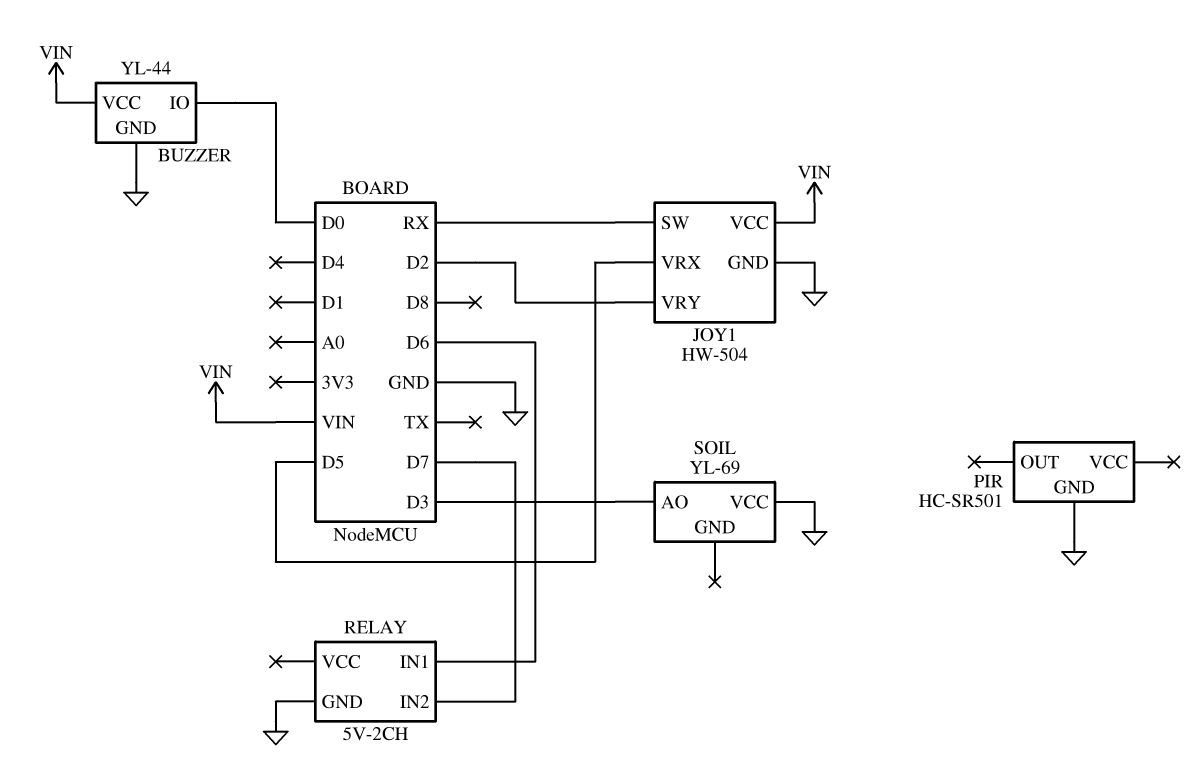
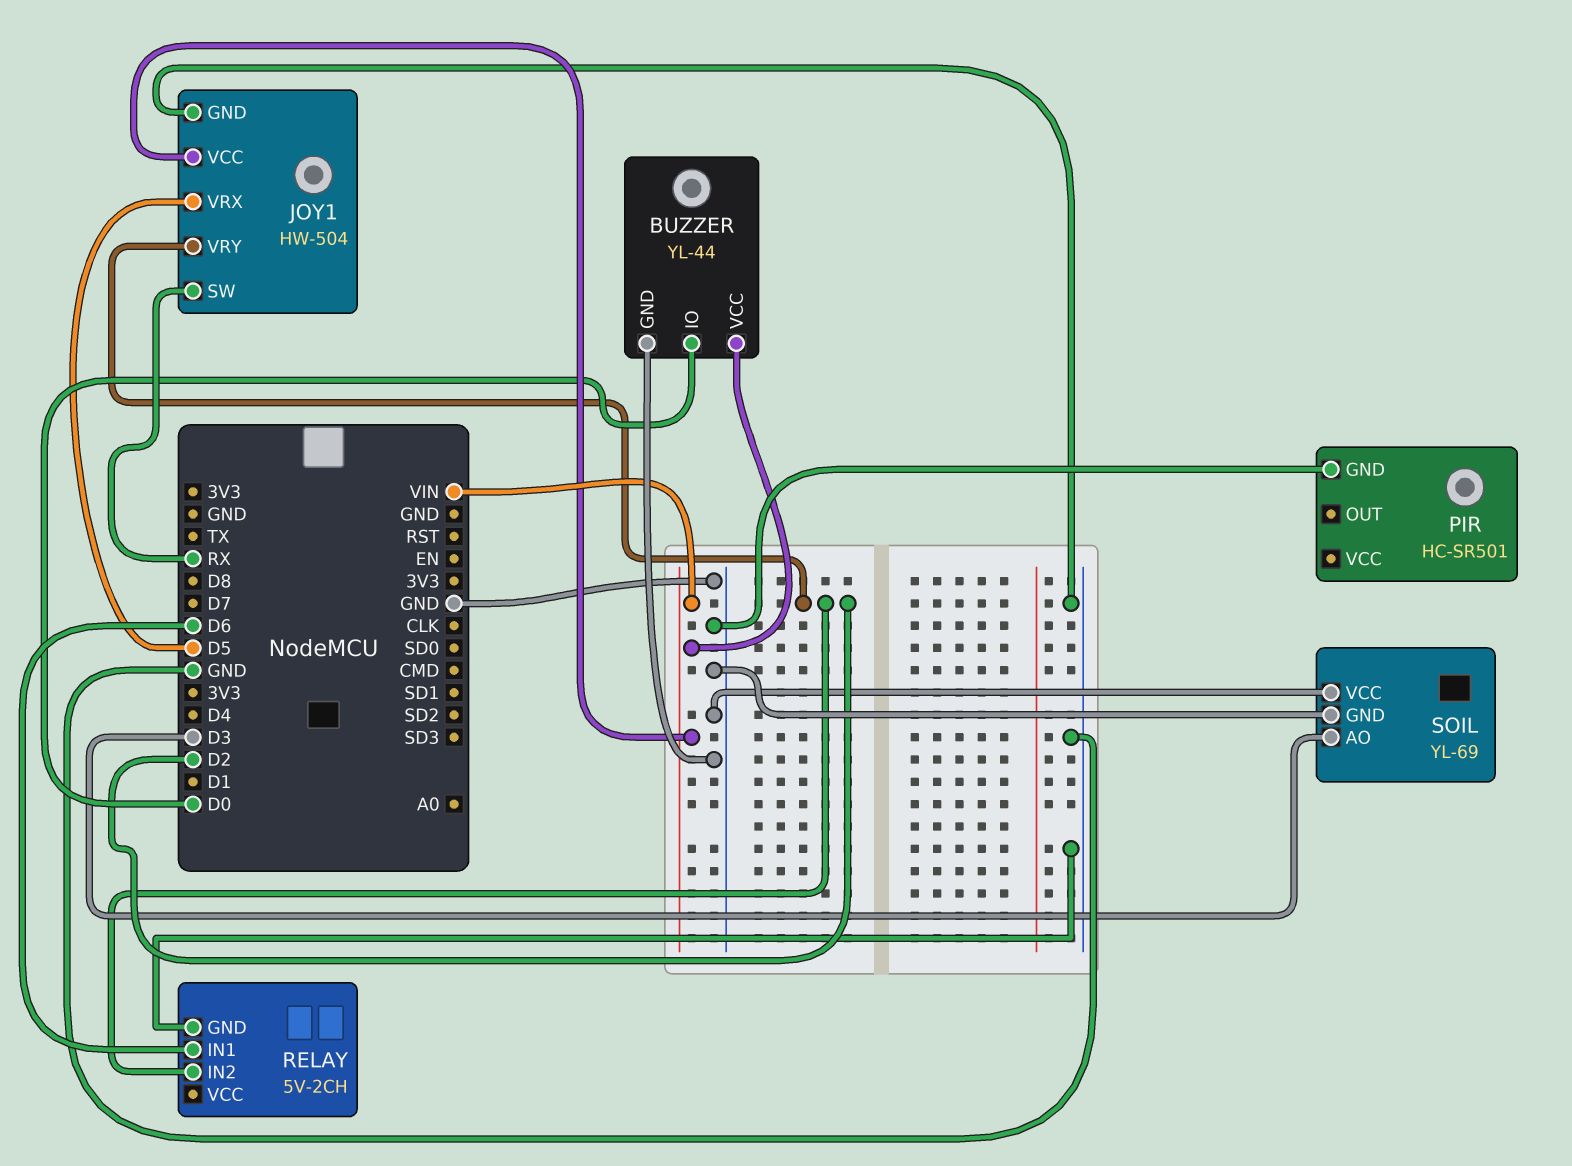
RELAY pin IN2: D7 -> D2
SOIL pin GND: none -> GND

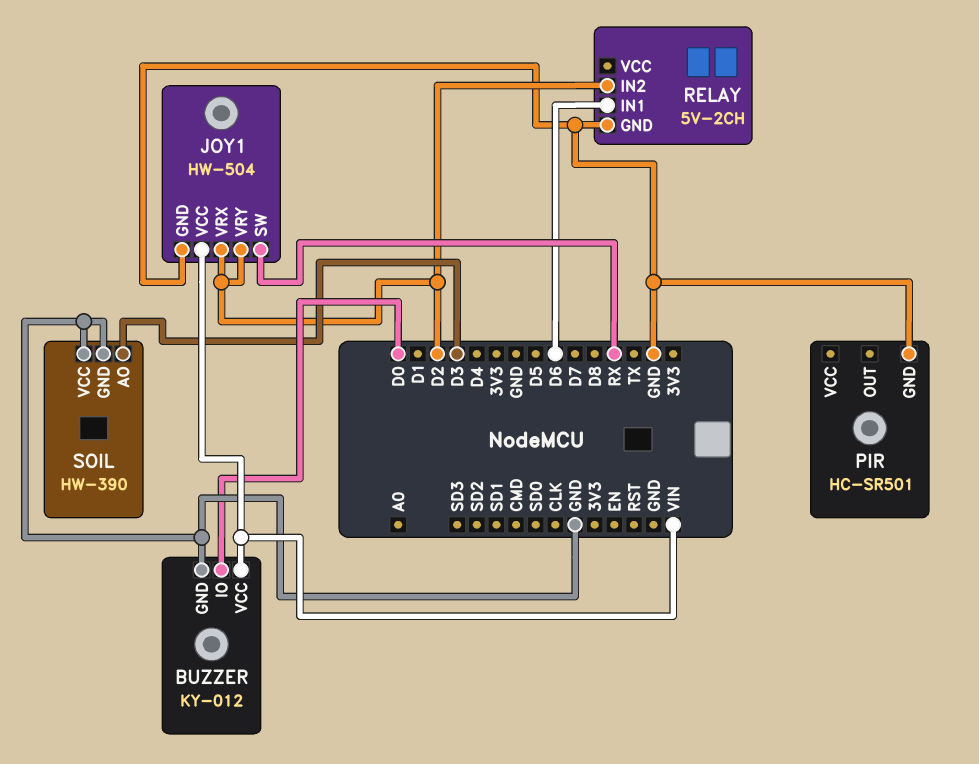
BUZZER: YL-44 -> KY-012
JOY1 pin VRX: D5 -> D2
SOIL: YL-69 -> HW-390

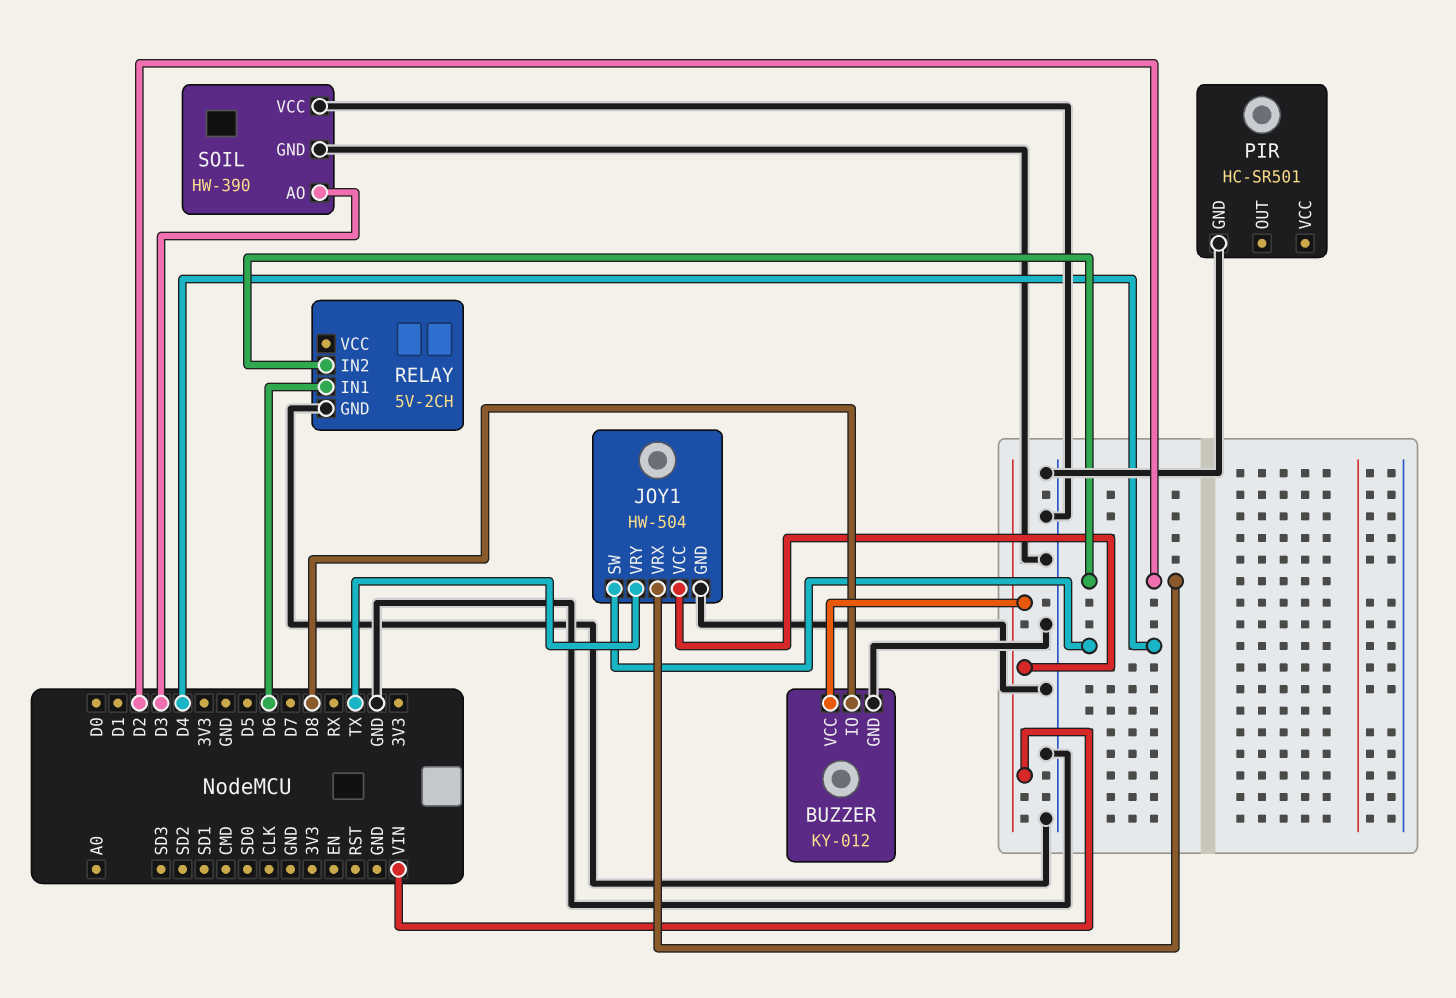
BUZZER pin IO: D0 -> D8
JOY1 pin SW: RX -> D4
JOY1 pin VRY: D2 -> TX

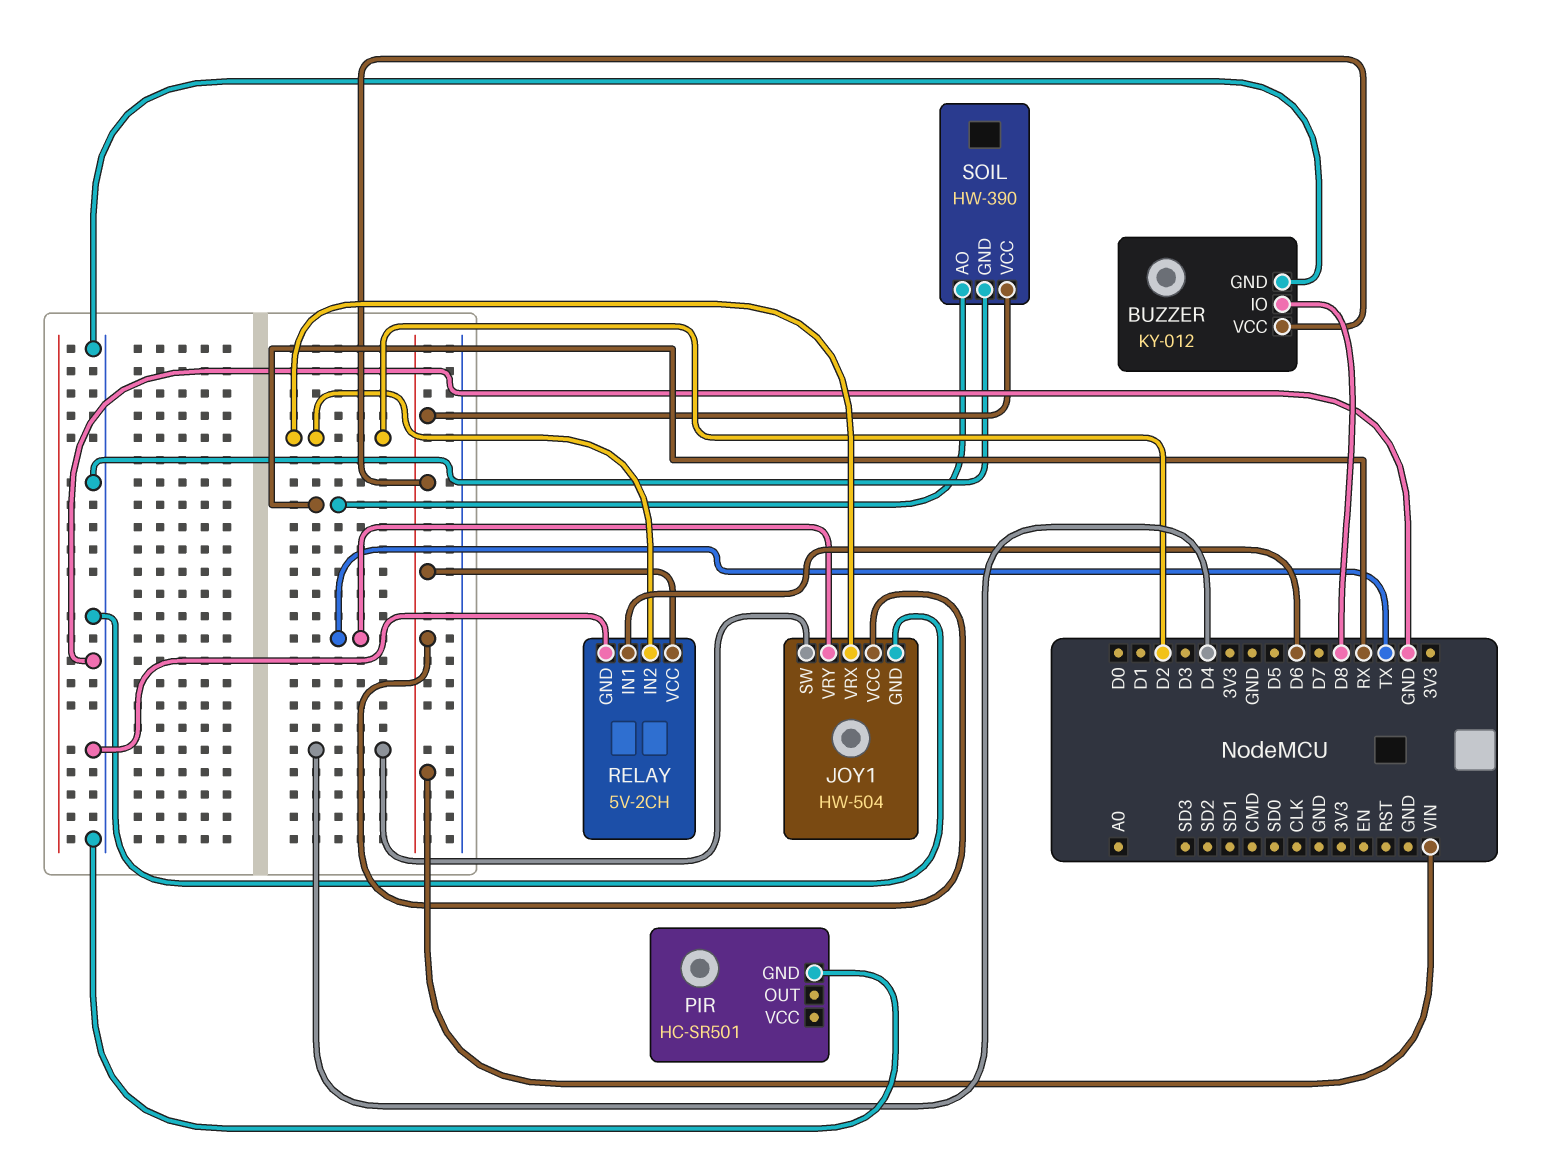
RELAY pin VCC: none -> VIN
SOIL pin AO: D3 -> RX
SOIL pin VCC: GND -> VIN

